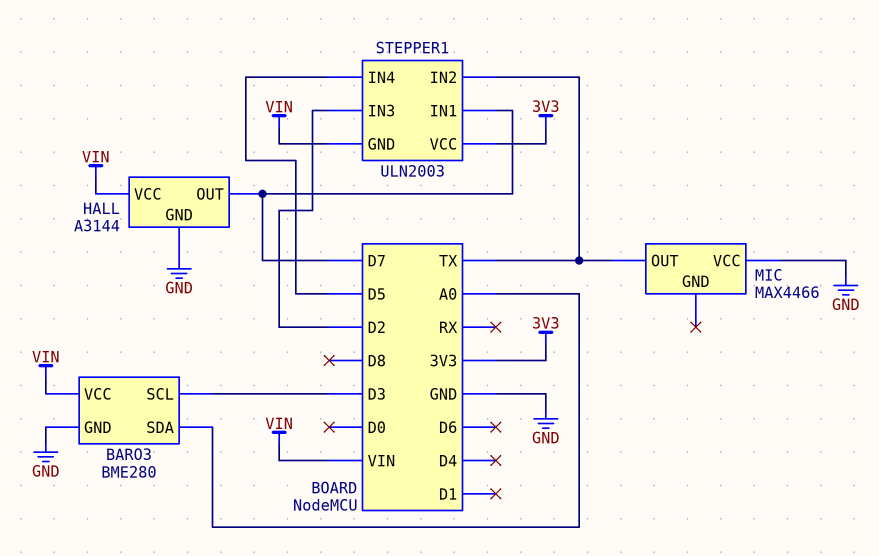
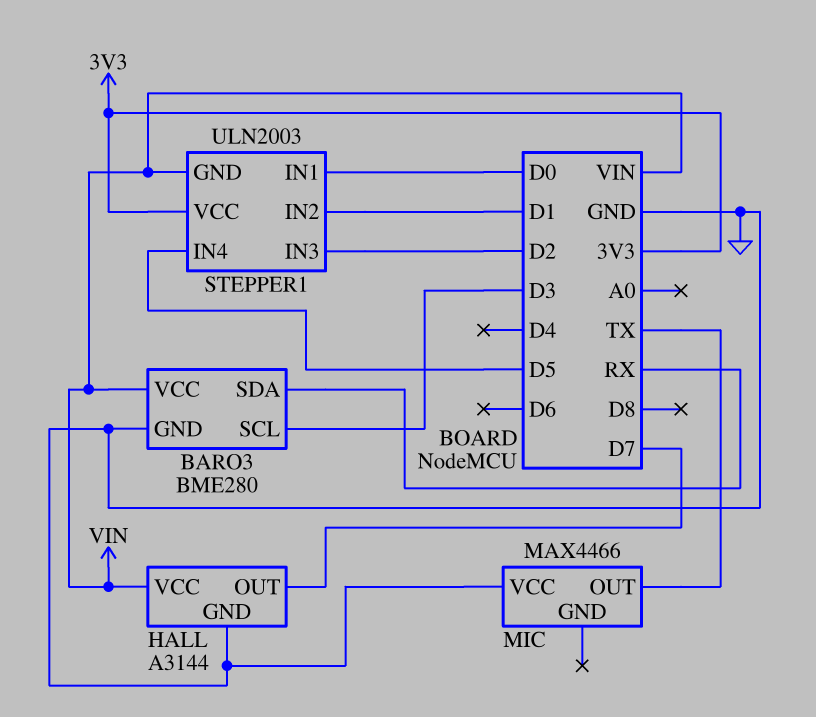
BARO3 pin SDA: A0 -> RX
STEPPER1 pin IN1: D7 -> D0
STEPPER1 pin IN2: TX -> D1

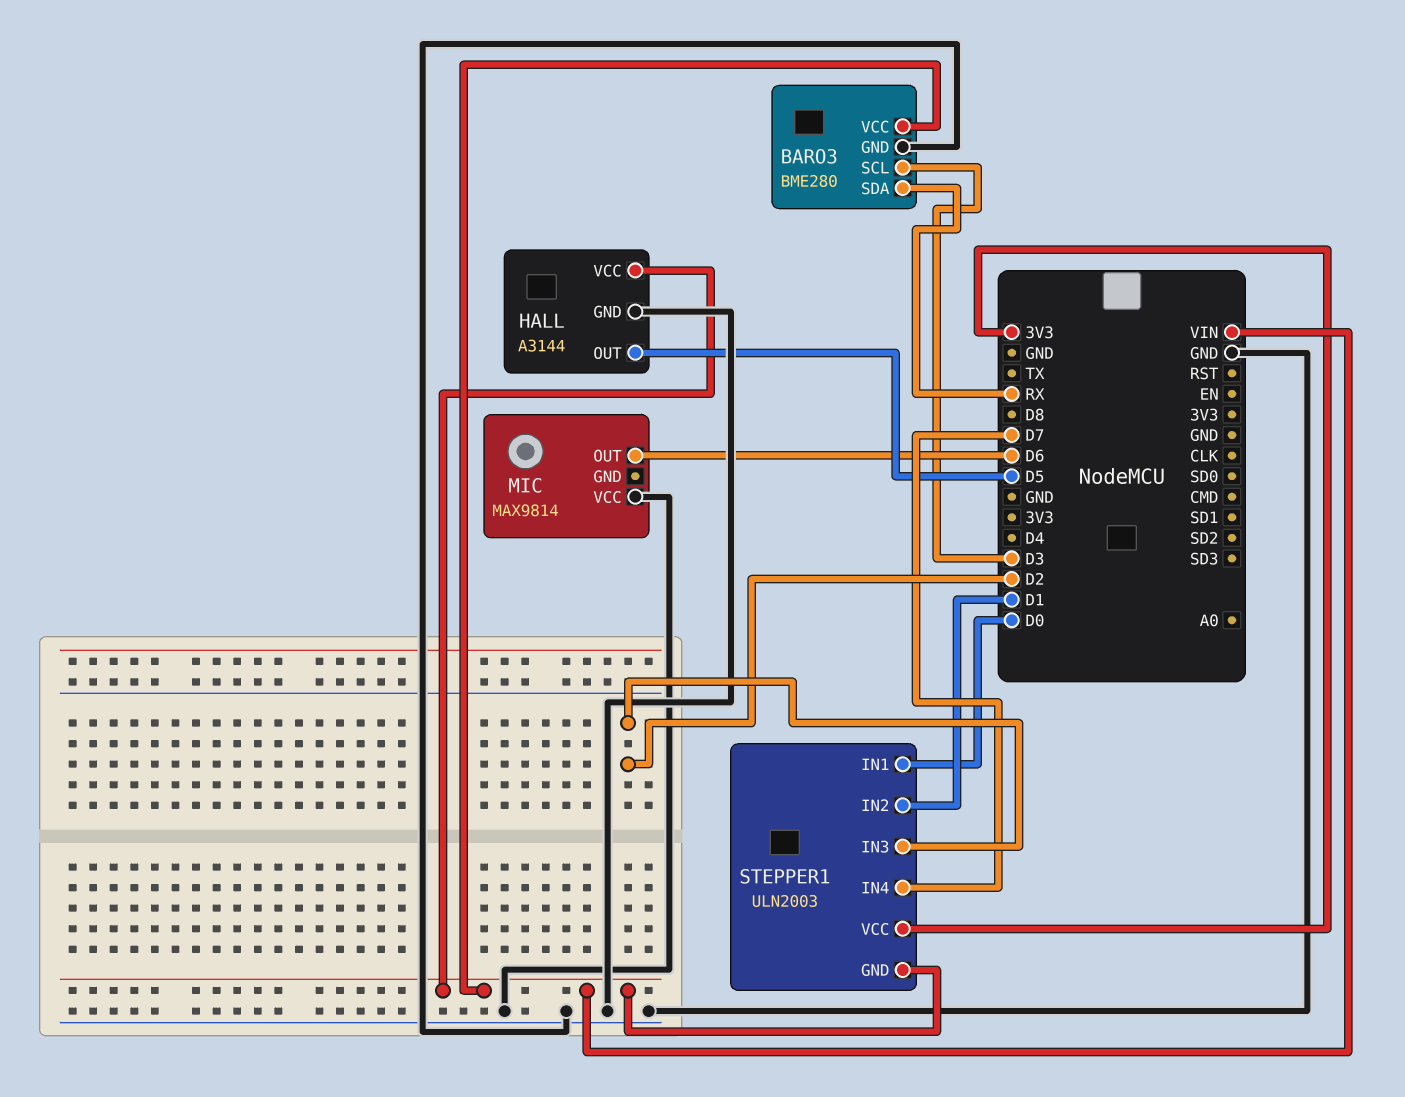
HALL pin OUT: D7 -> D5
MIC: MAX4466 -> MAX9814
MIC pin OUT: TX -> D6
STEPPER1 pin IN4: D5 -> D7

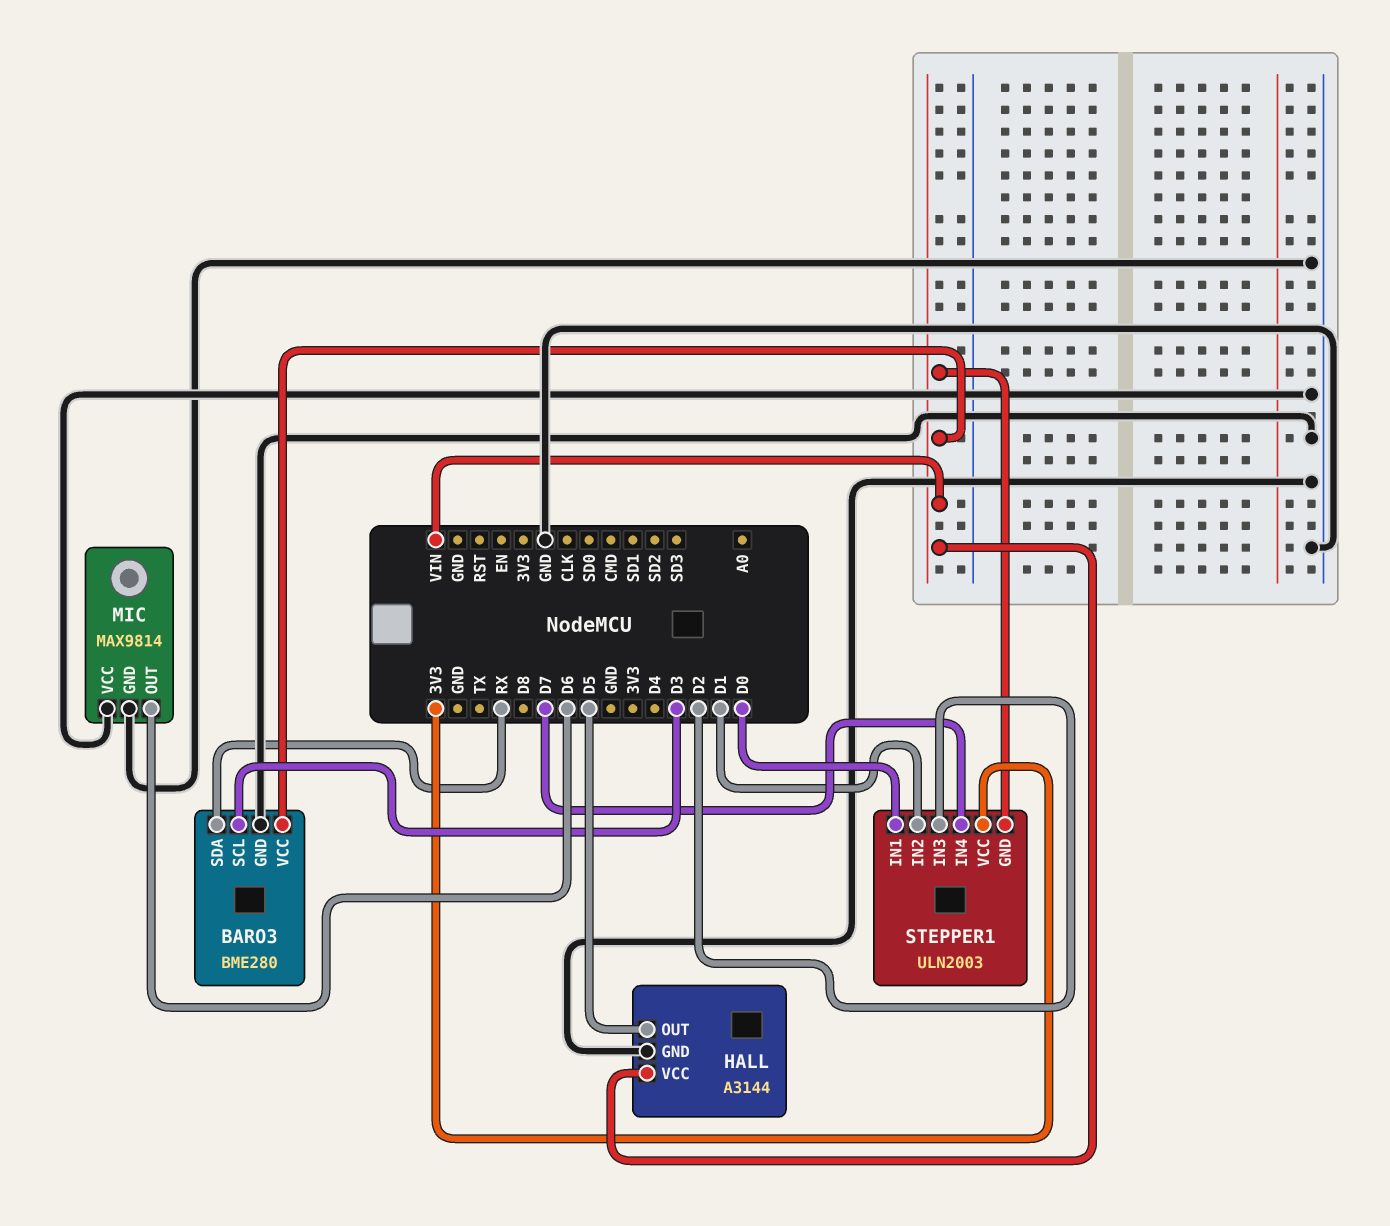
MIC pin GND: none -> GND

